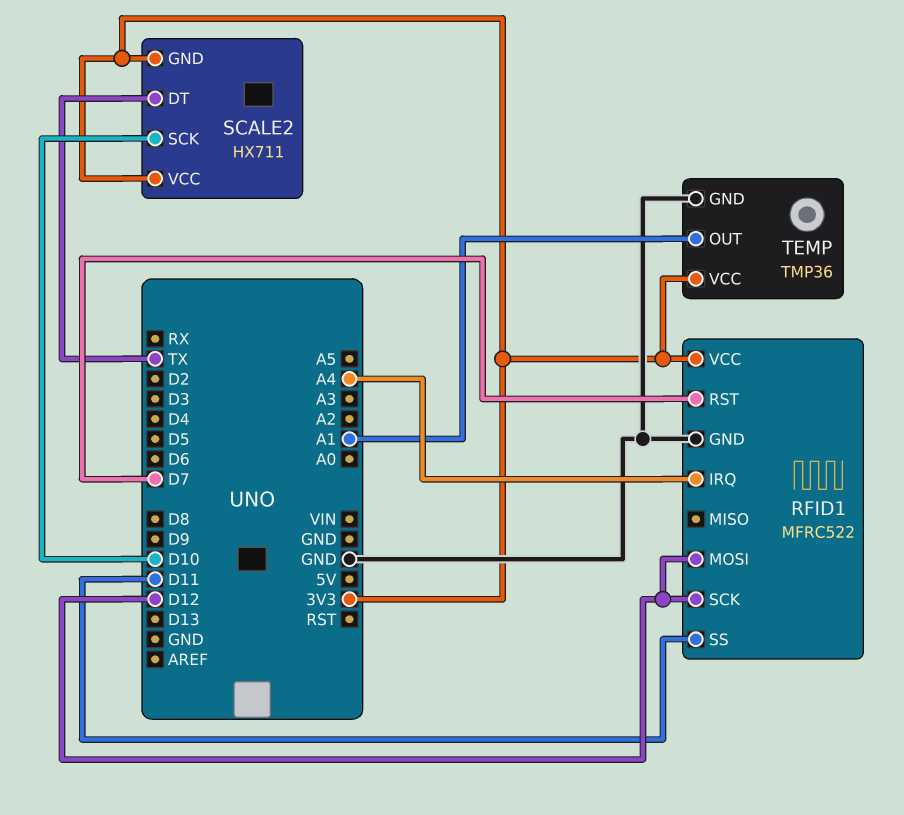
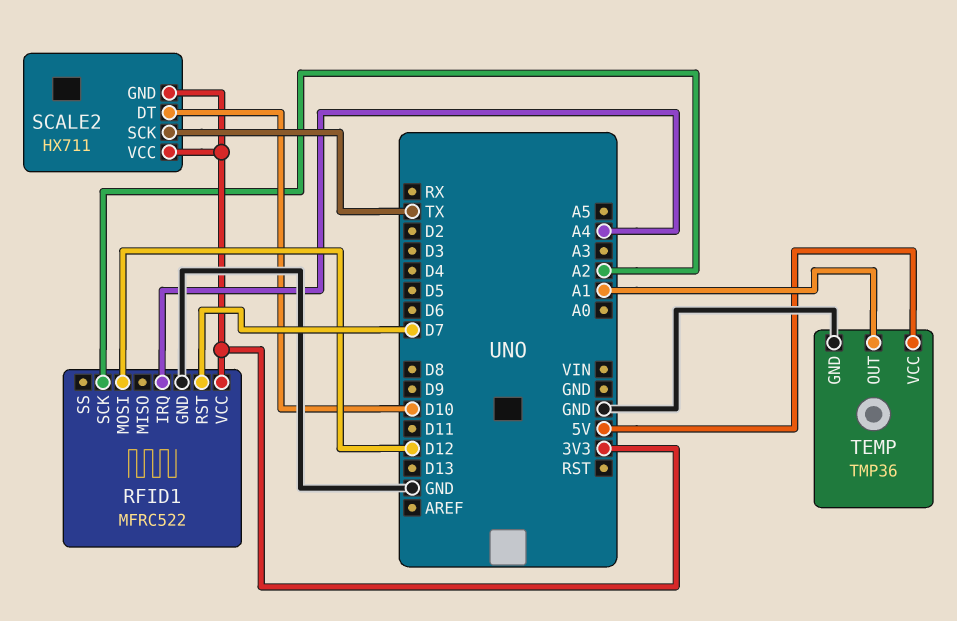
RFID1 pin SCK: D12 -> A2
RFID1 pin SS: D11 -> none
SCALE2 pin DT: TX -> D10
SCALE2 pin SCK: D10 -> TX
TEMP pin VCC: 3V3 -> 5V

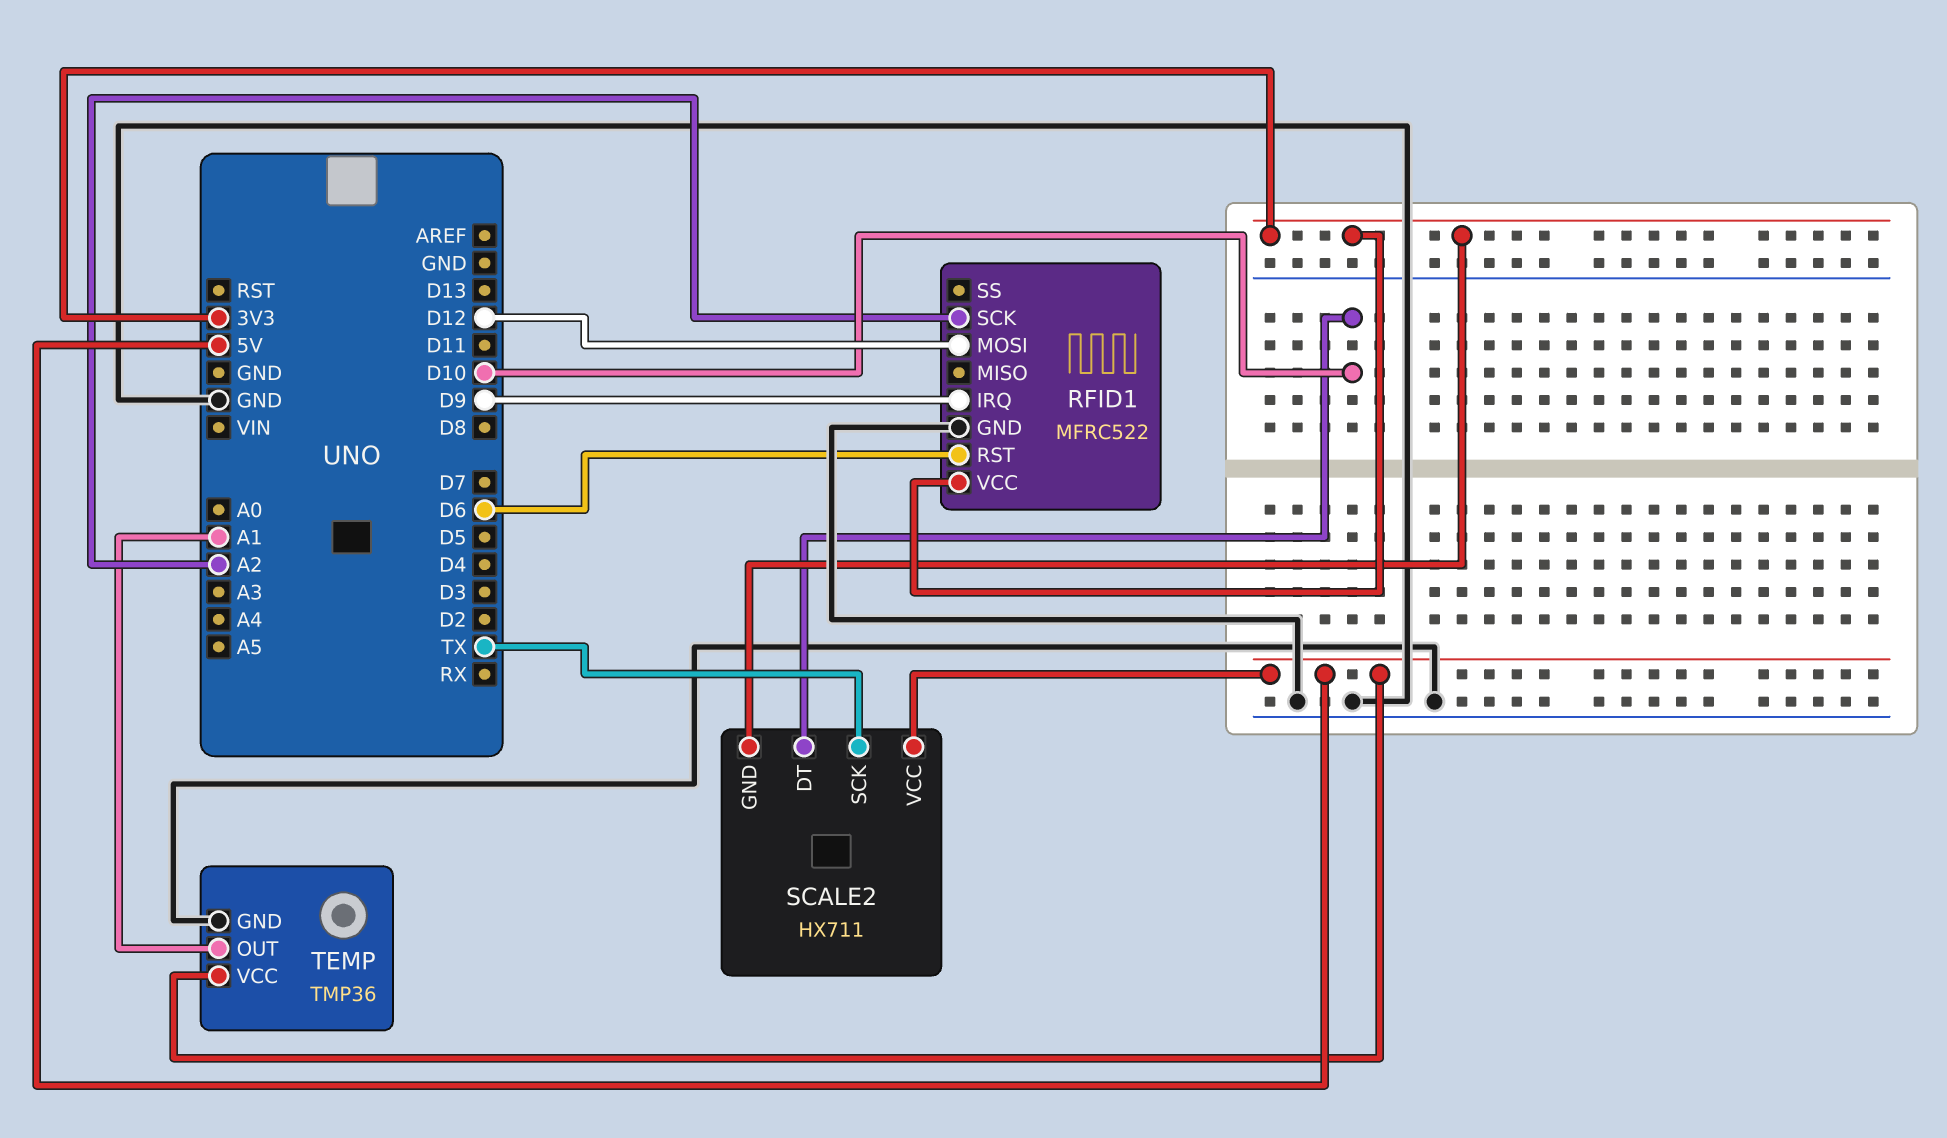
RFID1 pin IRQ: A4 -> D9
RFID1 pin RST: D7 -> D6
SCALE2 pin VCC: 3V3 -> 5V

